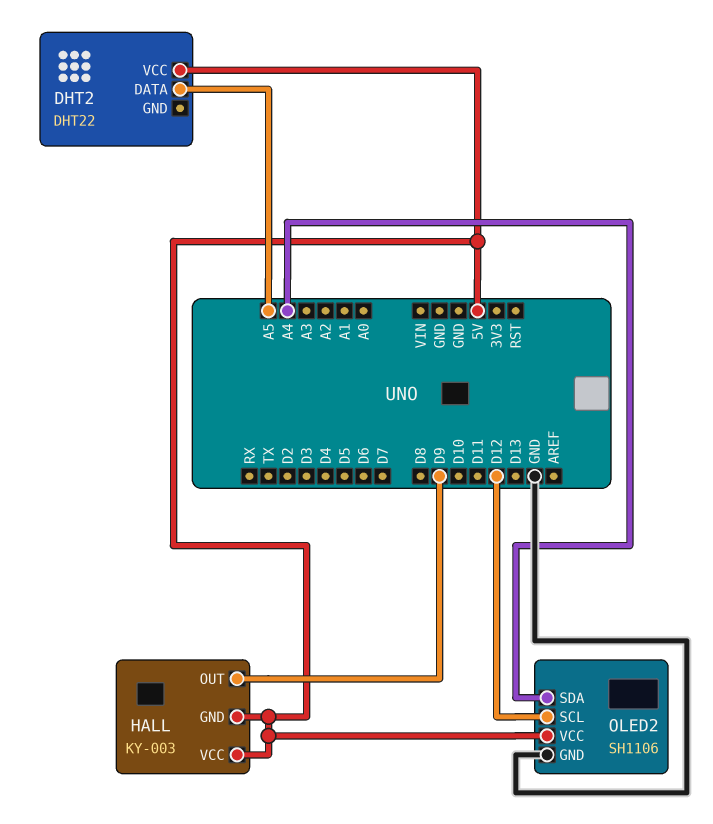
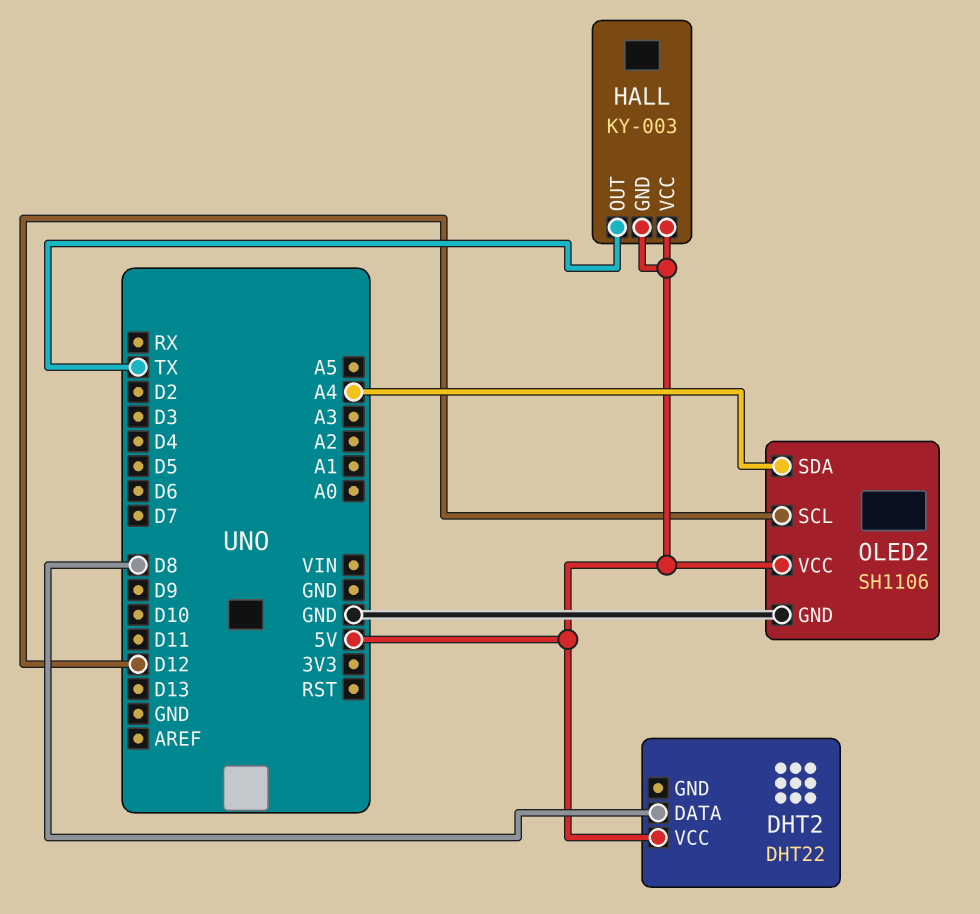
DHT2 pin DATA: A5 -> D8
HALL pin OUT: D9 -> TX

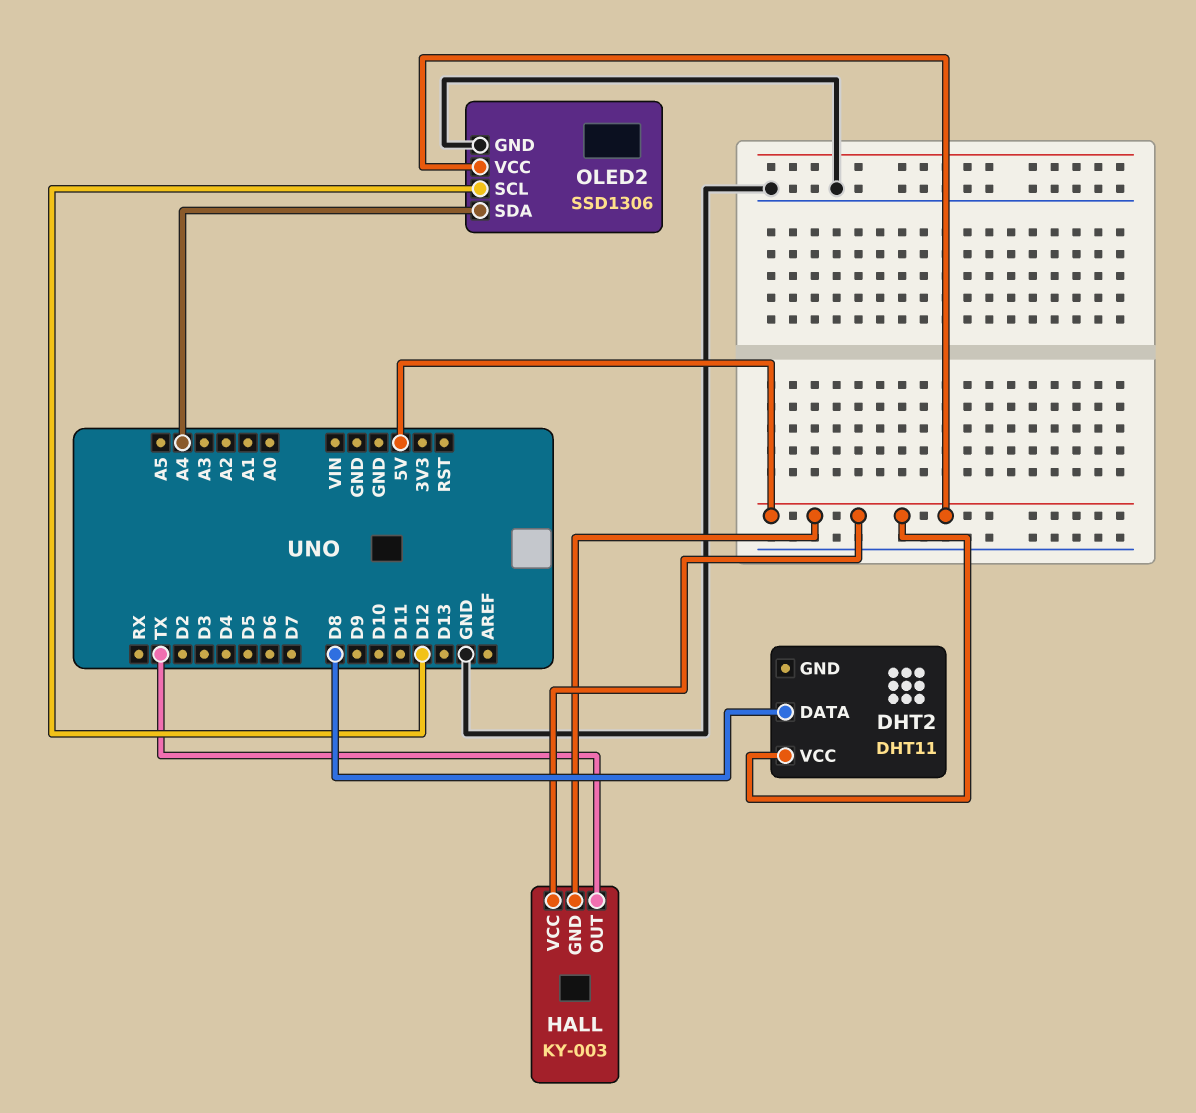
DHT2: DHT22 -> DHT11
OLED2: SH1106 -> SSD1306

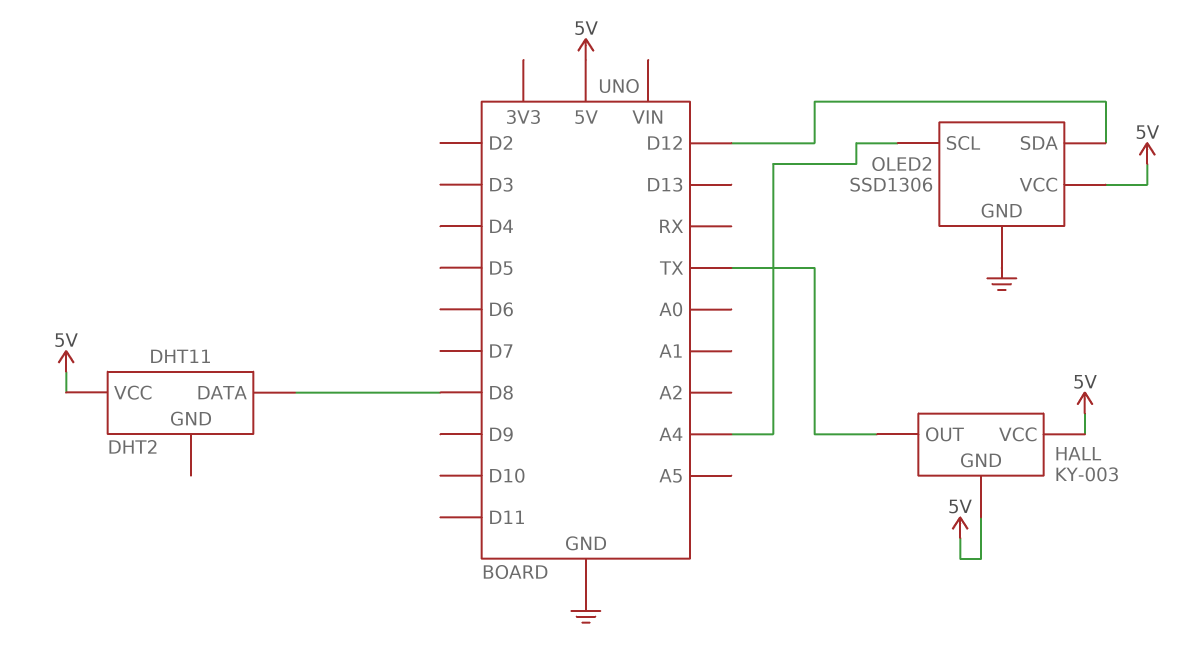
OLED2 pin SCL: D12 -> A4
OLED2 pin SDA: A4 -> D12

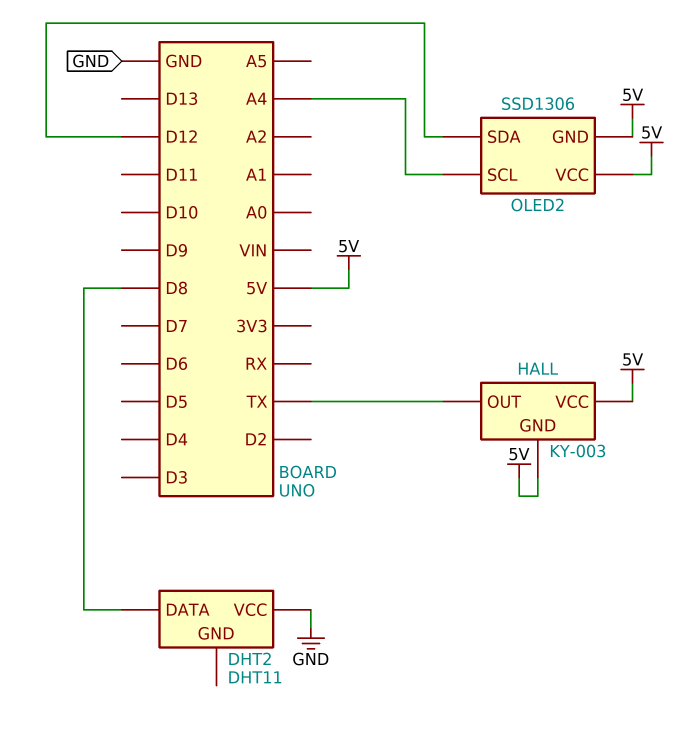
DHT2 pin VCC: 5V -> GND
OLED2 pin GND: GND -> 5V

